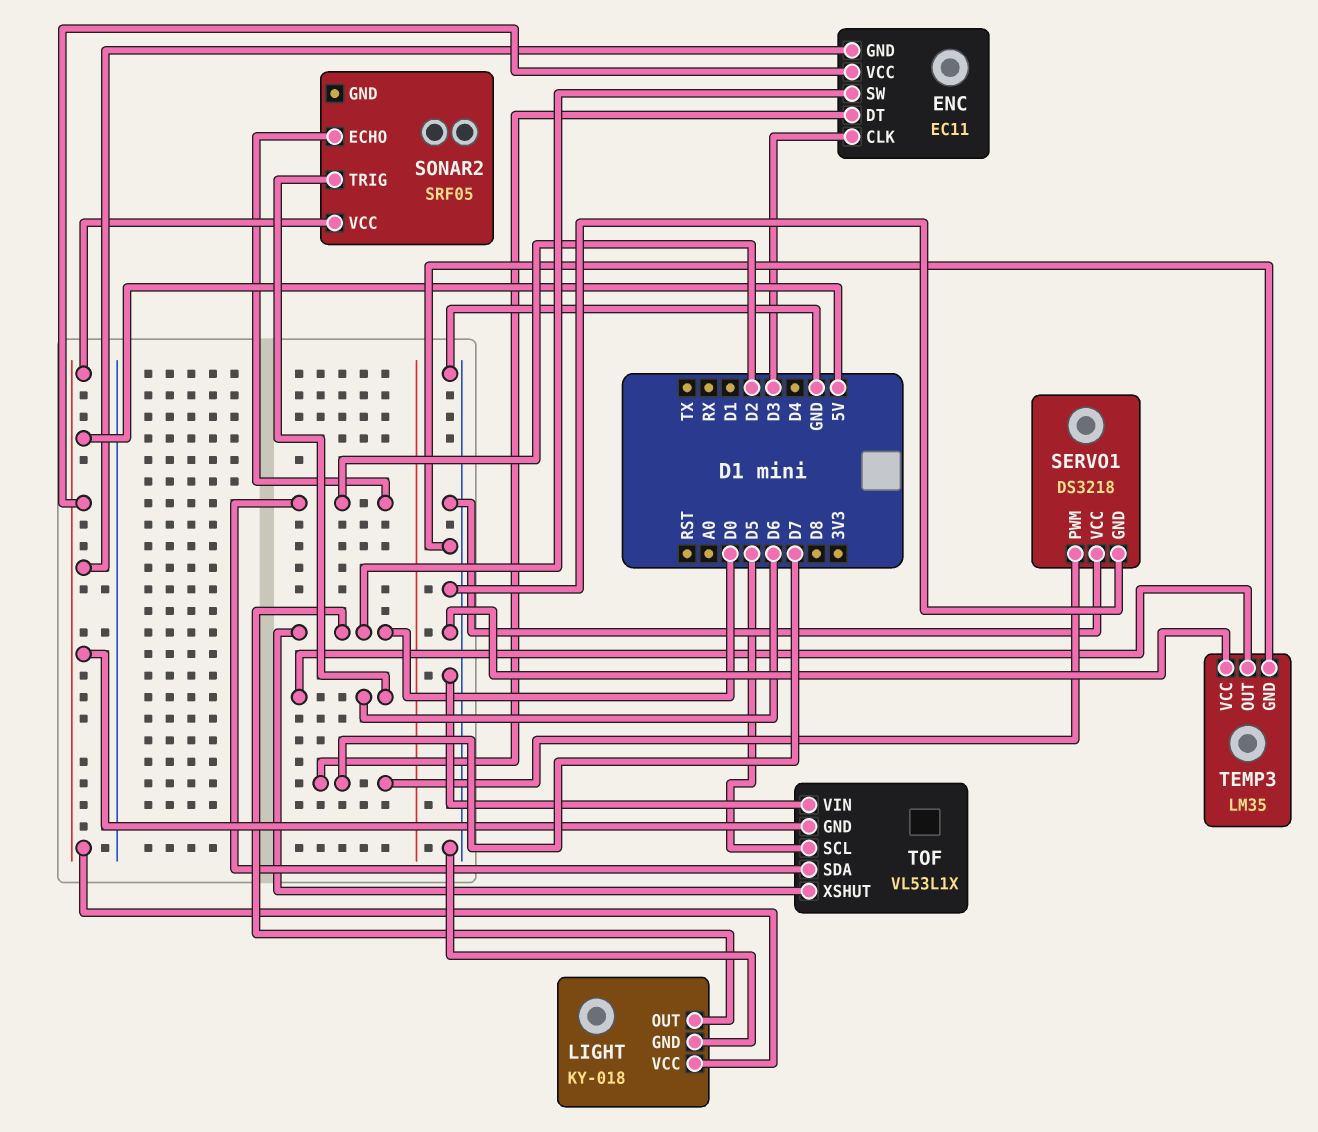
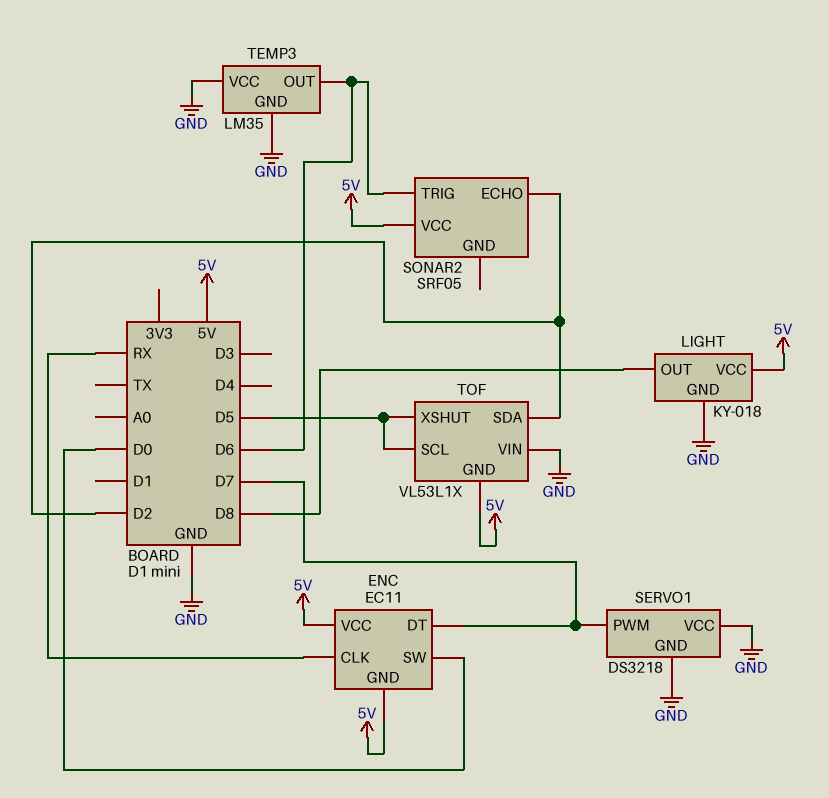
ENC pin CLK: D3 -> RX
LIGHT pin OUT: D0 -> D8
TOF pin XSHUT: D0 -> D5

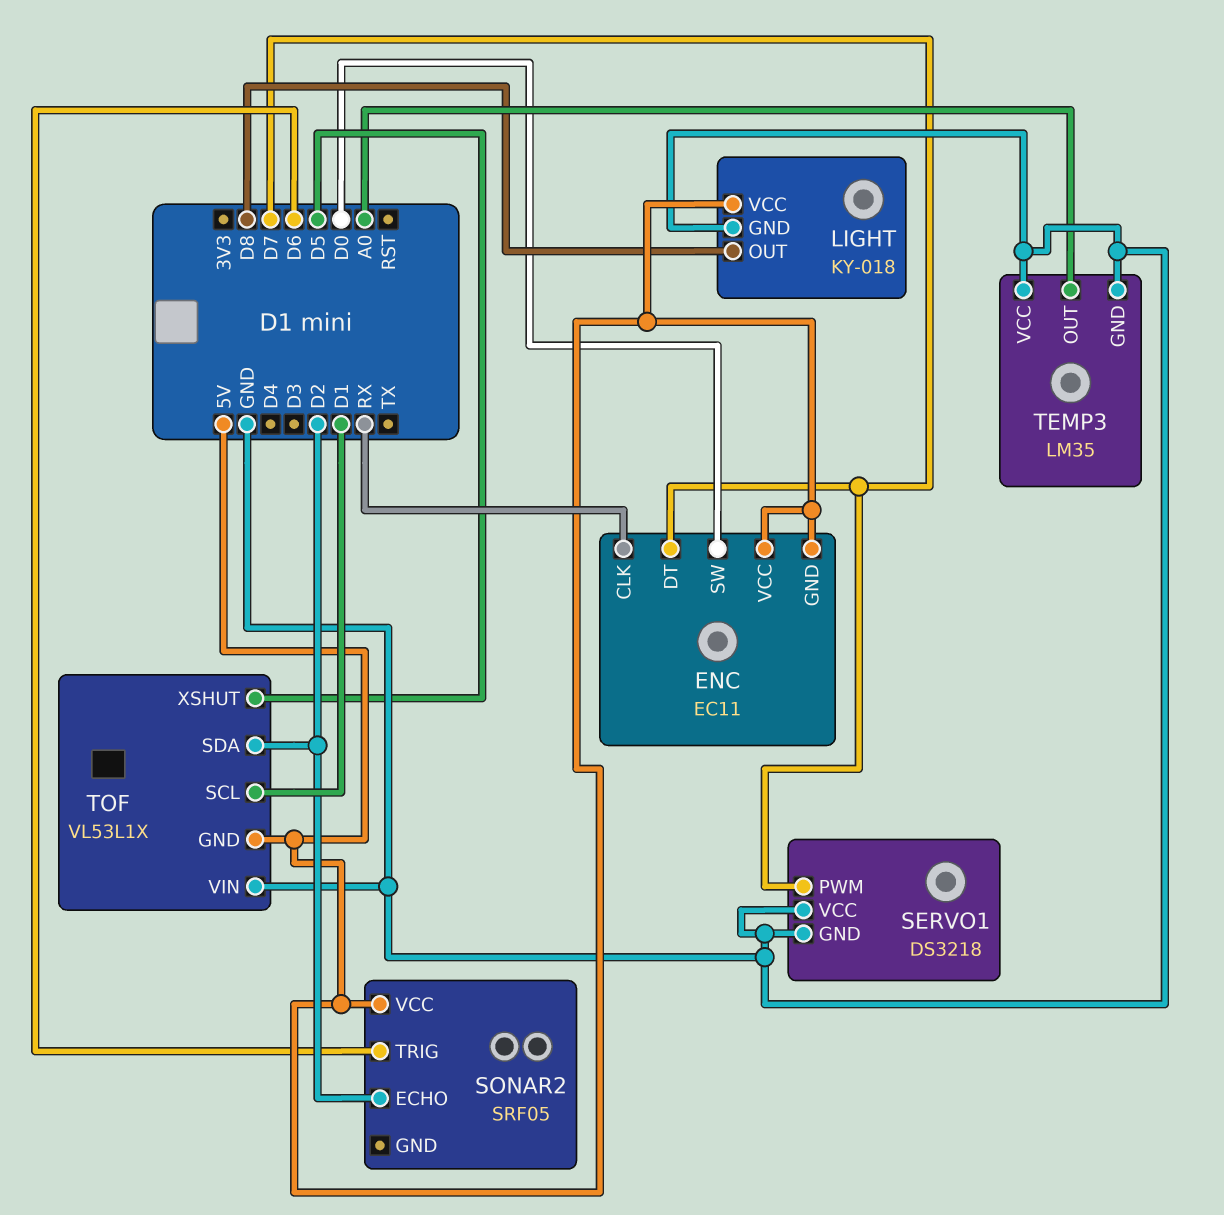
TEMP3 pin OUT: D6 -> A0
TOF pin SCL: D5 -> D1

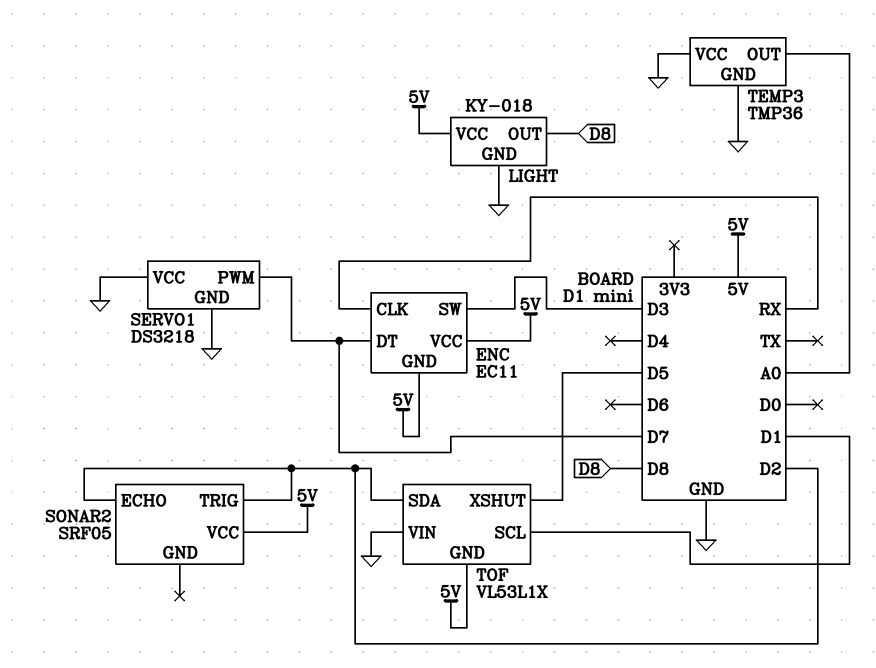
ENC pin SW: D0 -> D3
SONAR2 pin TRIG: D6 -> D2
TEMP3: LM35 -> TMP36

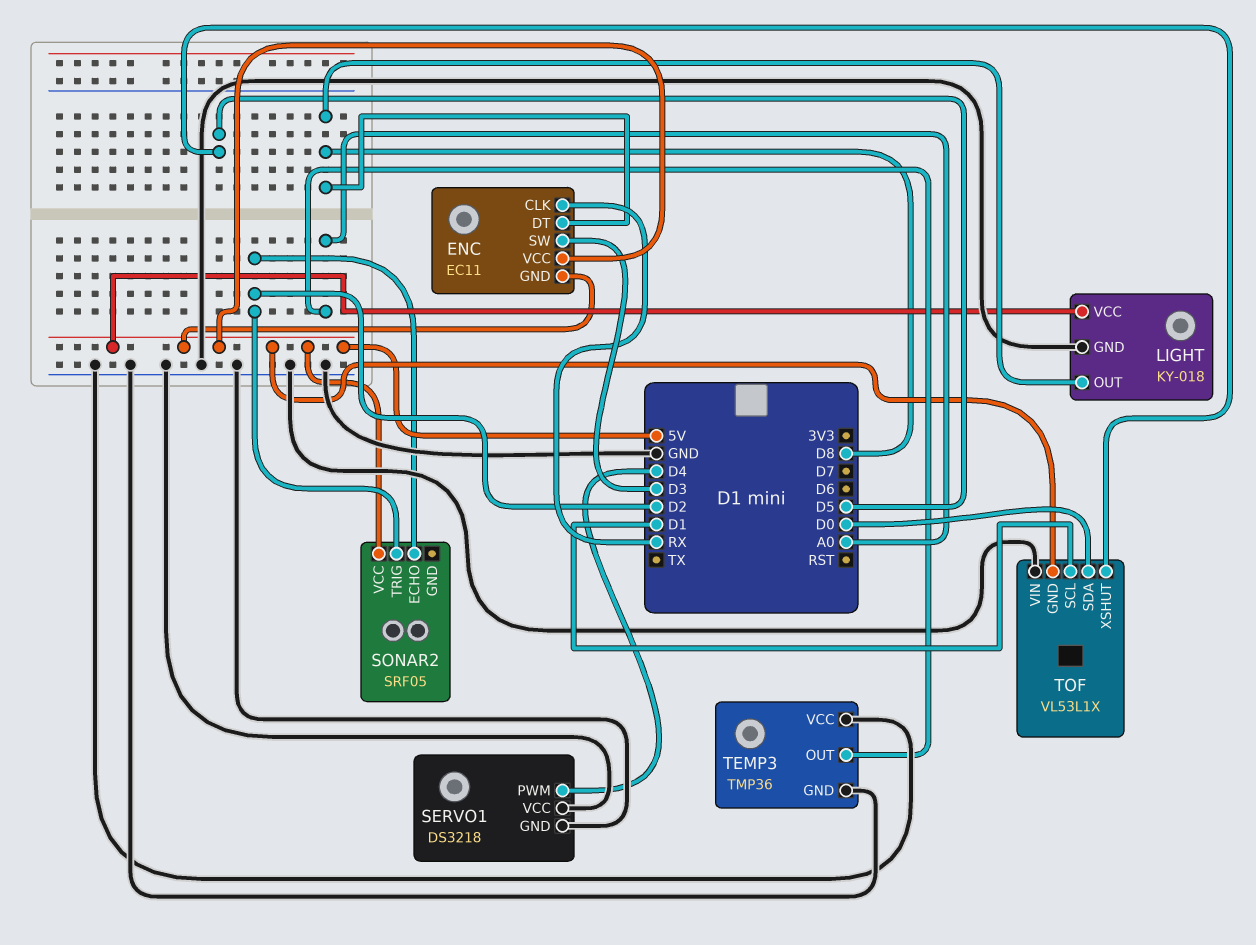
ENC pin DT: D7 -> D8
SERVO1 pin PWM: D7 -> D4
TOF pin SDA: D2 -> D0

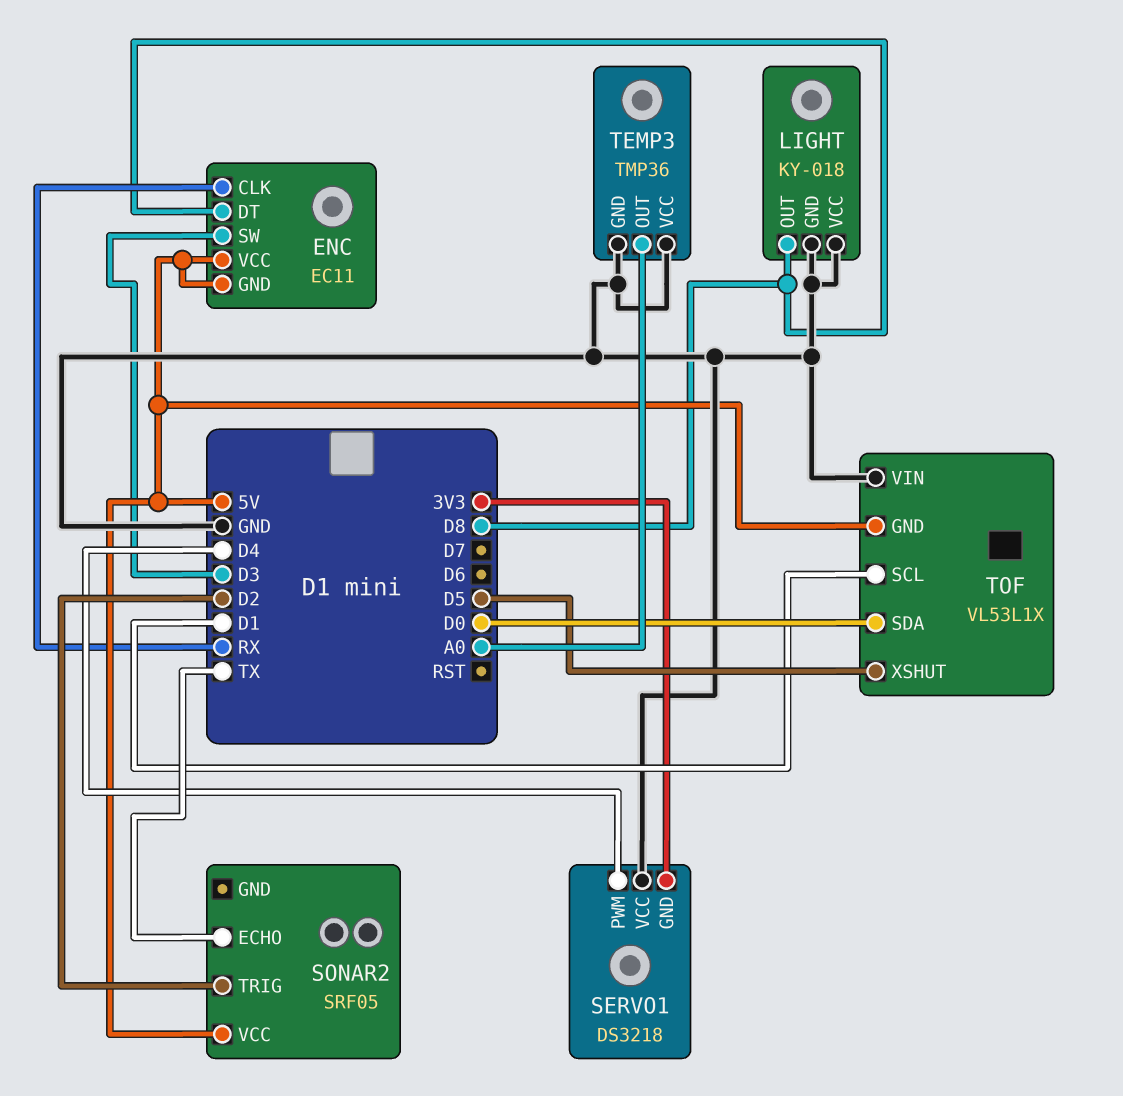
LIGHT pin VCC: 5V -> GND
SERVO1 pin GND: GND -> 3V3
SONAR2 pin ECHO: D2 -> TX

